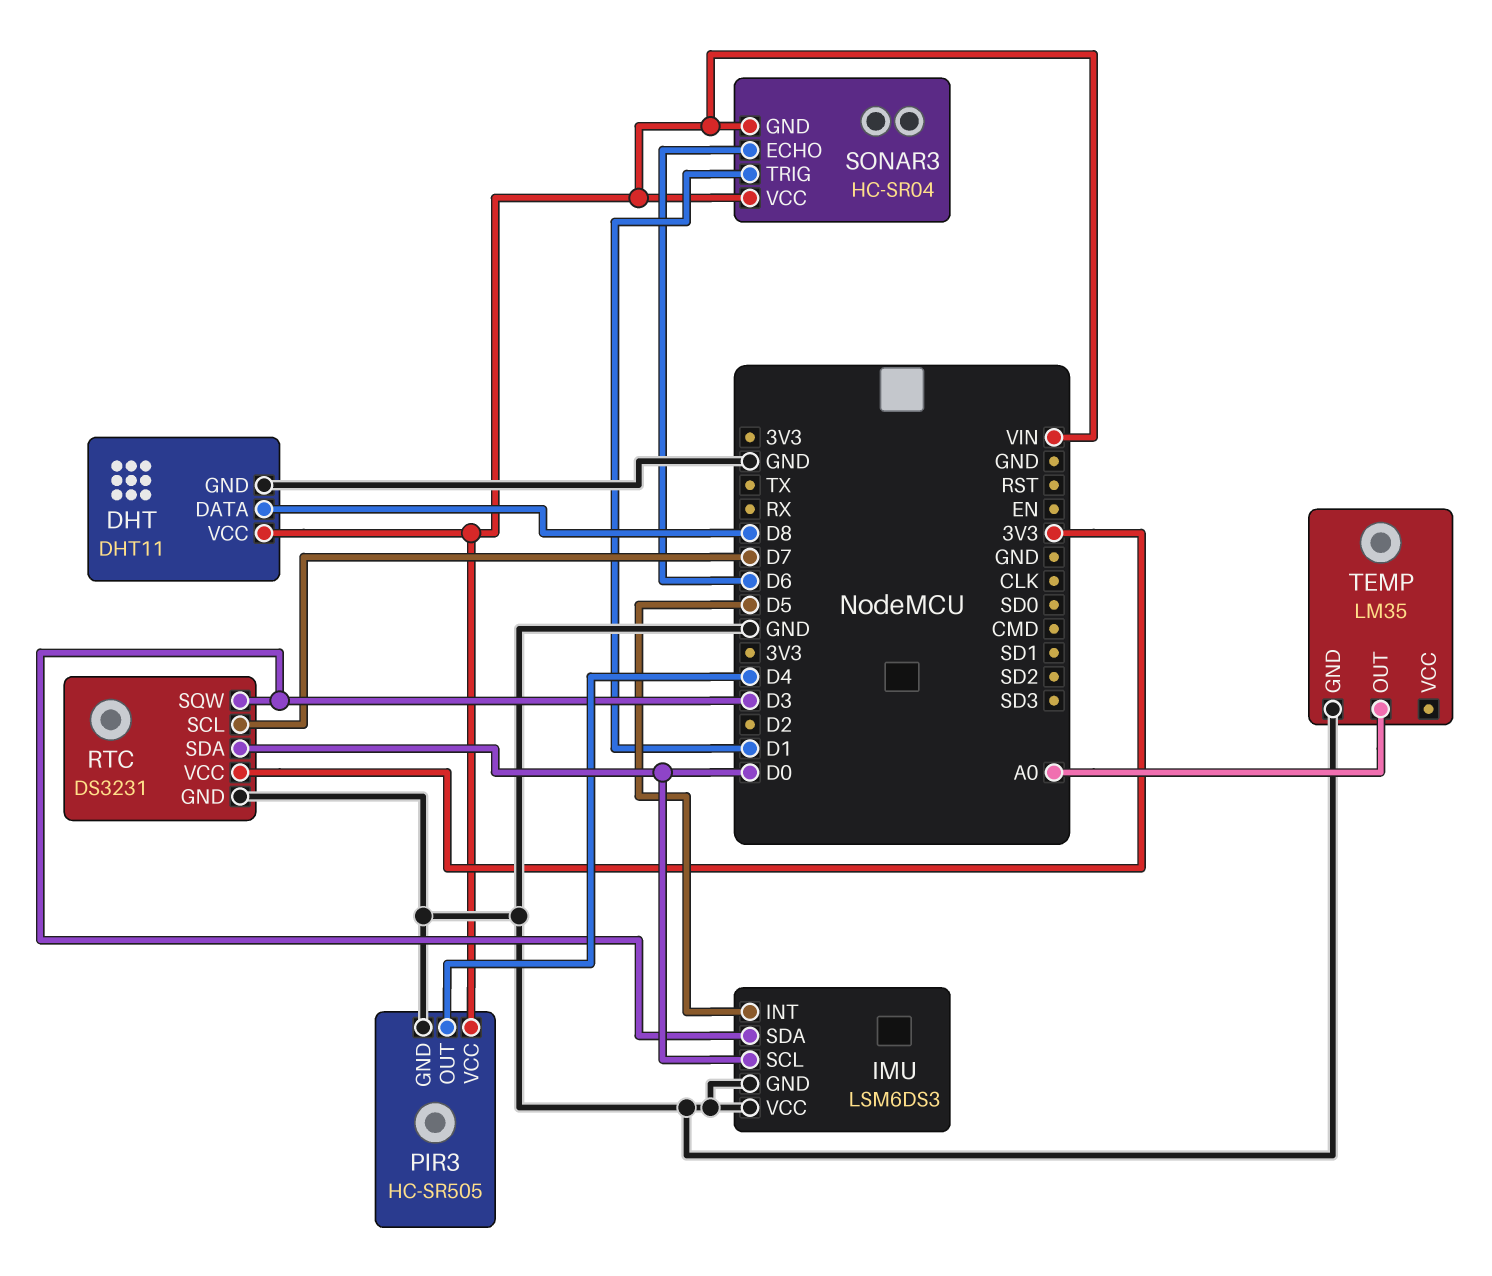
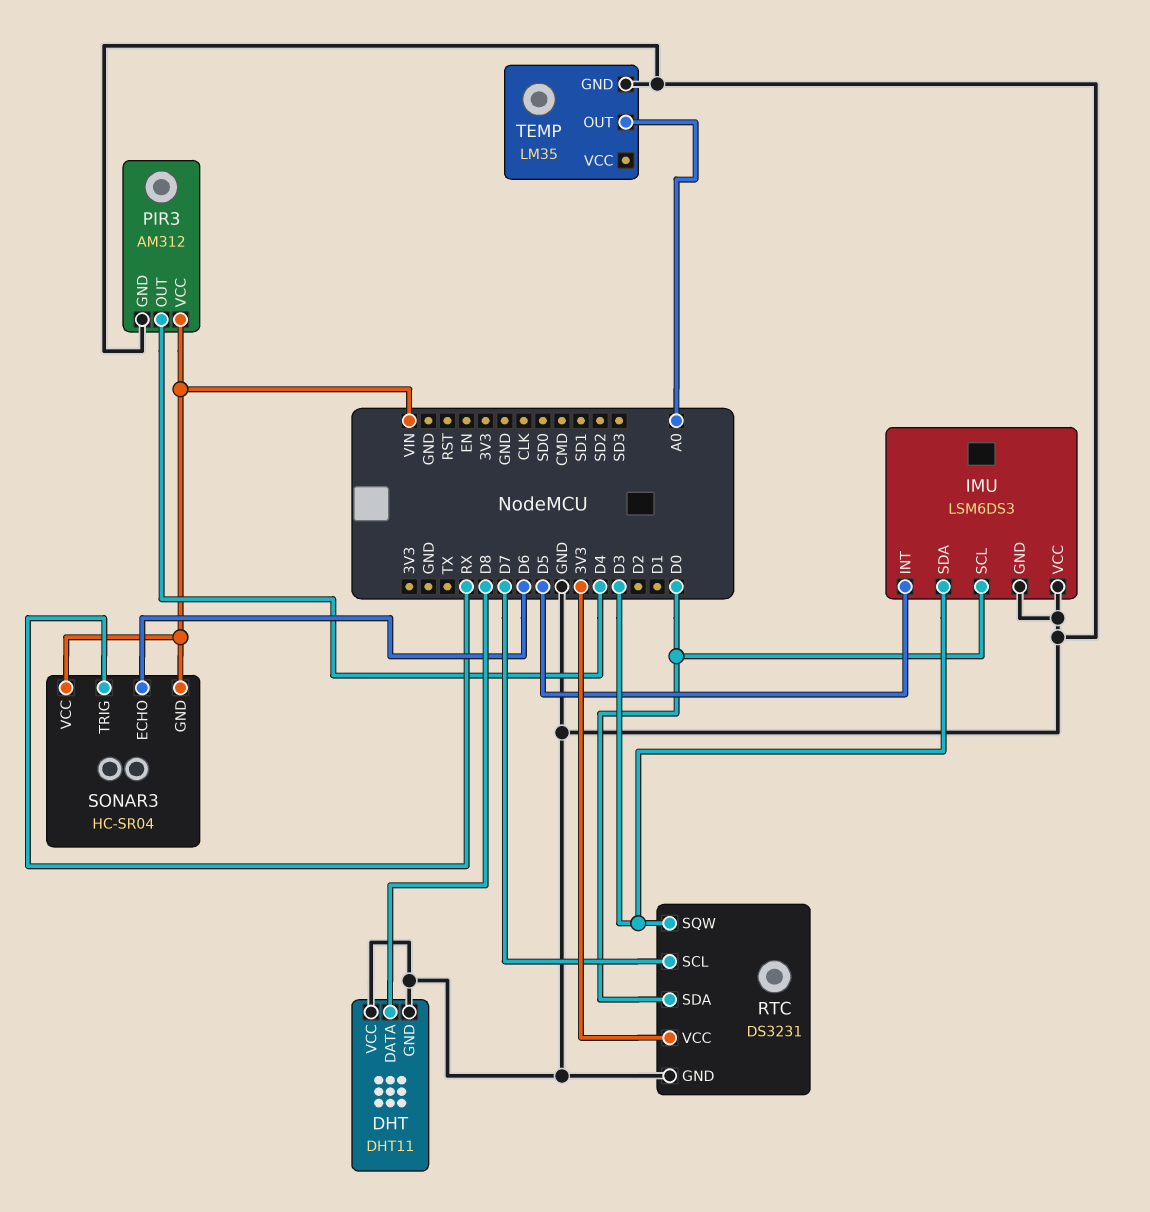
DHT pin VCC: VIN -> GND
PIR3: HC-SR505 -> AM312
SONAR3 pin TRIG: D1 -> RX

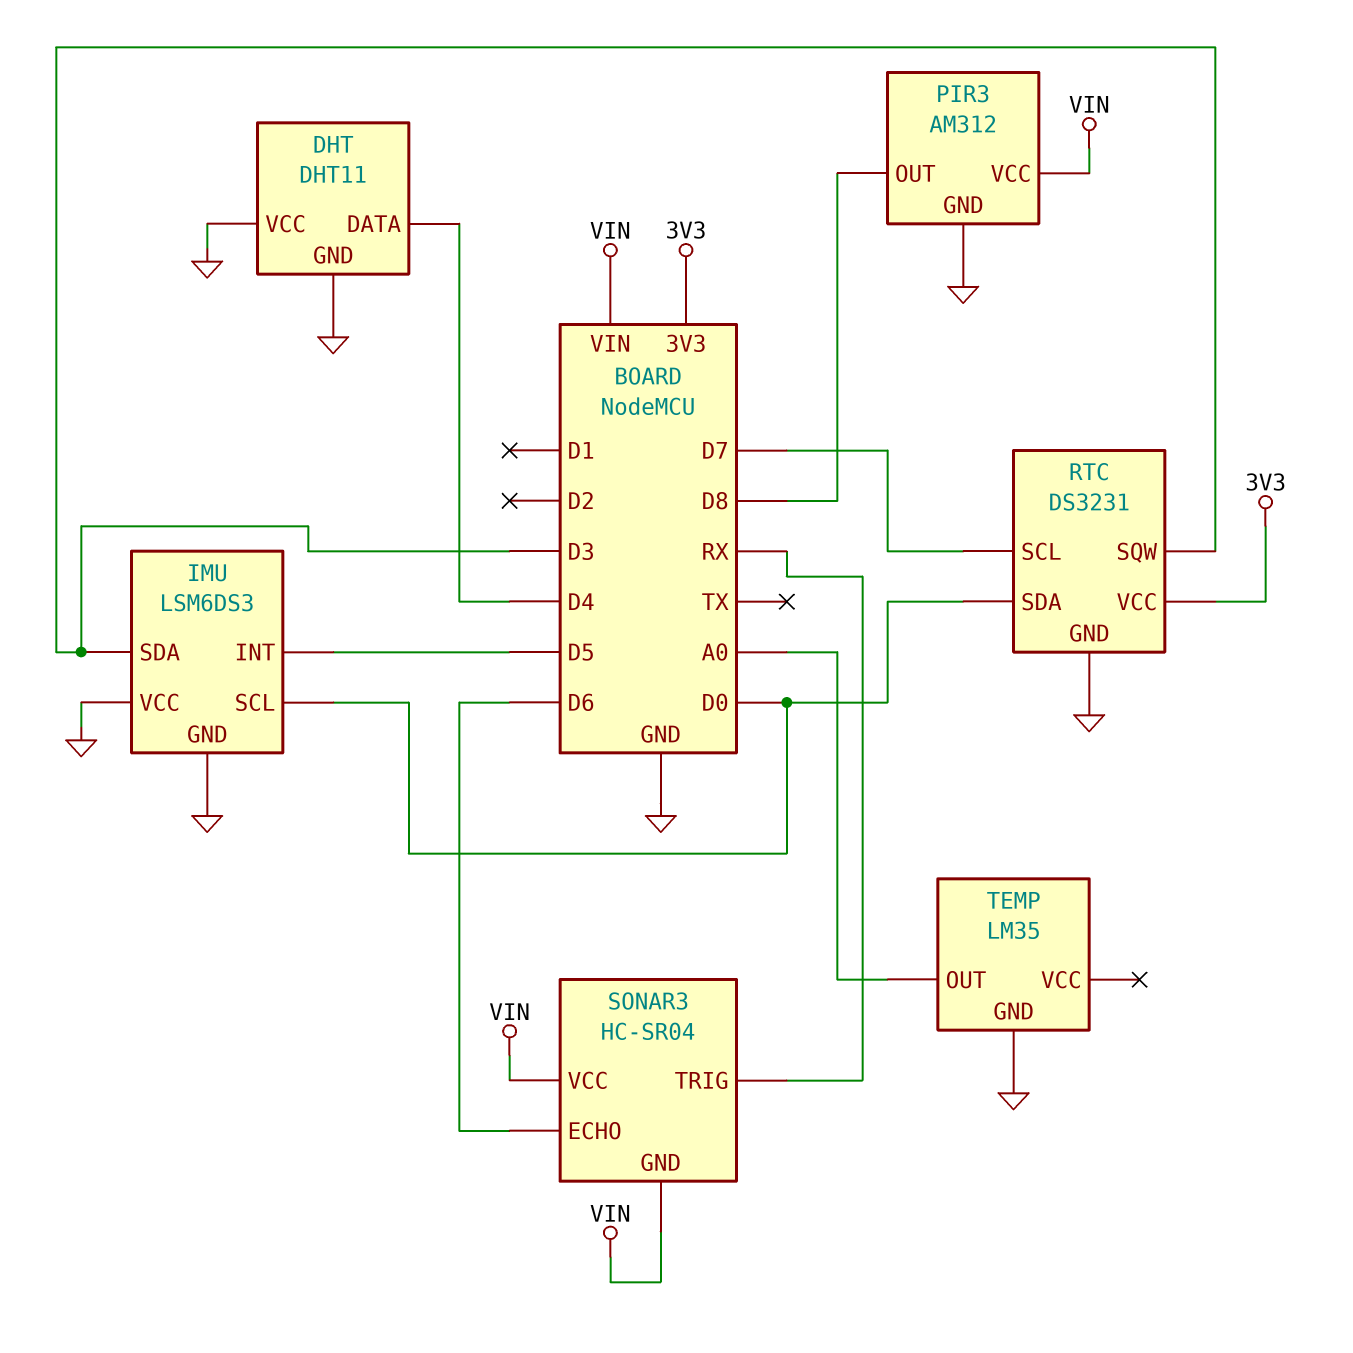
DHT pin DATA: D8 -> D4
PIR3 pin OUT: D4 -> D8

